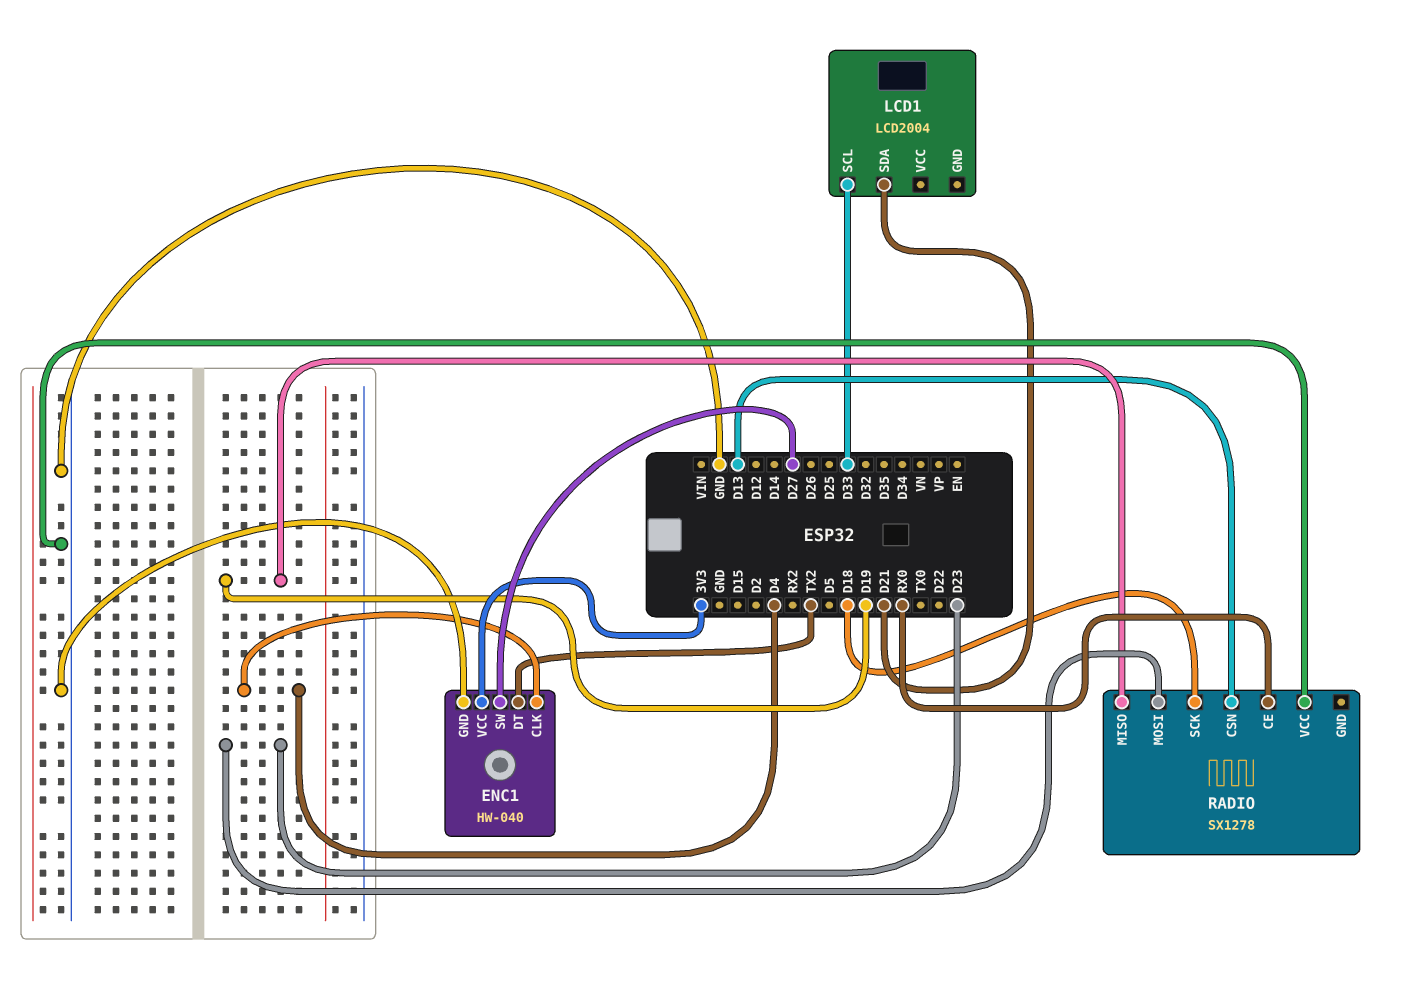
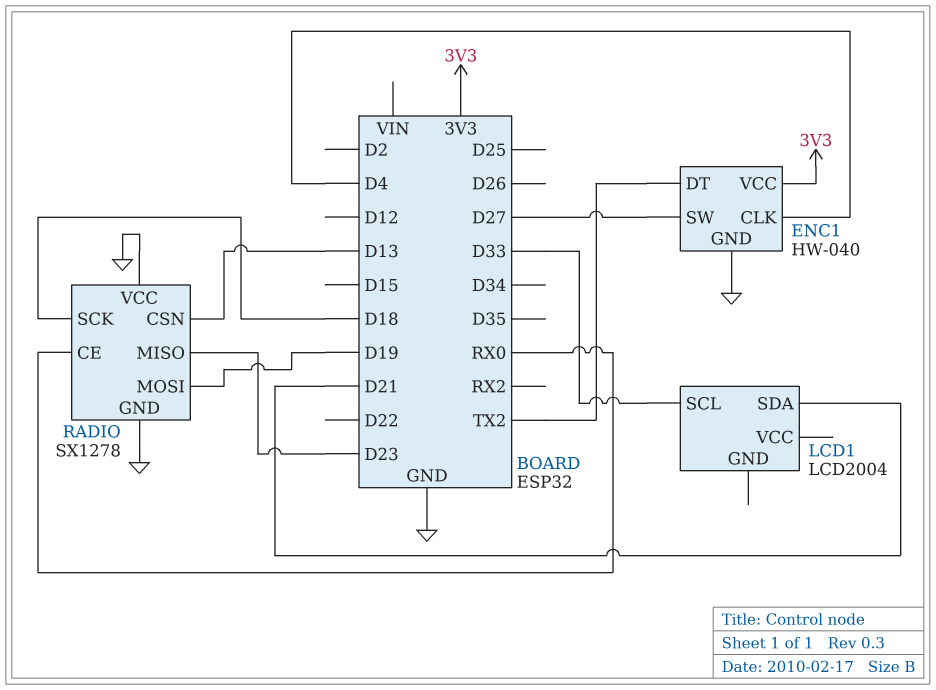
RADIO pin GND: none -> GND
RADIO pin MISO: D19 -> D23
RADIO pin MOSI: D23 -> D19

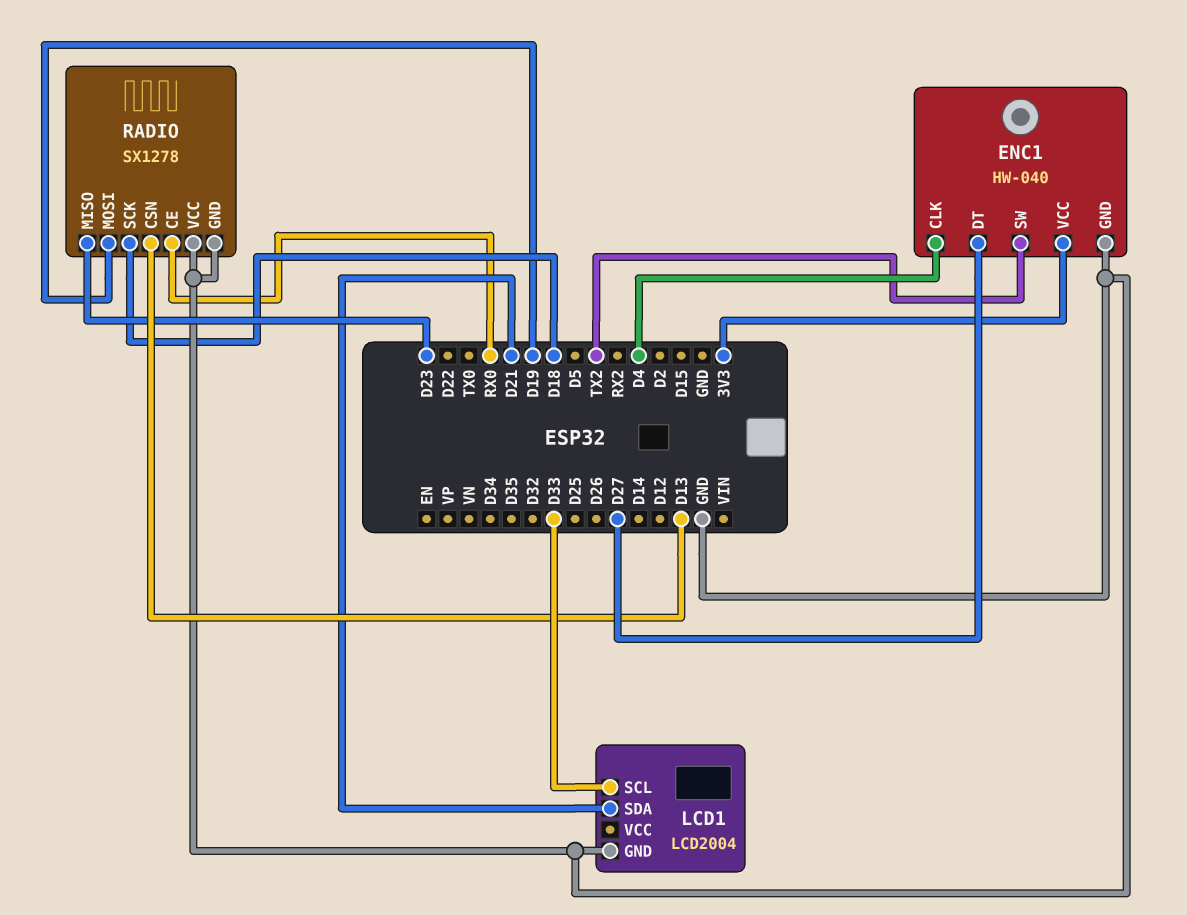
ENC1 pin DT: TX2 -> D27
ENC1 pin SW: D27 -> TX2
LCD1 pin GND: none -> GND

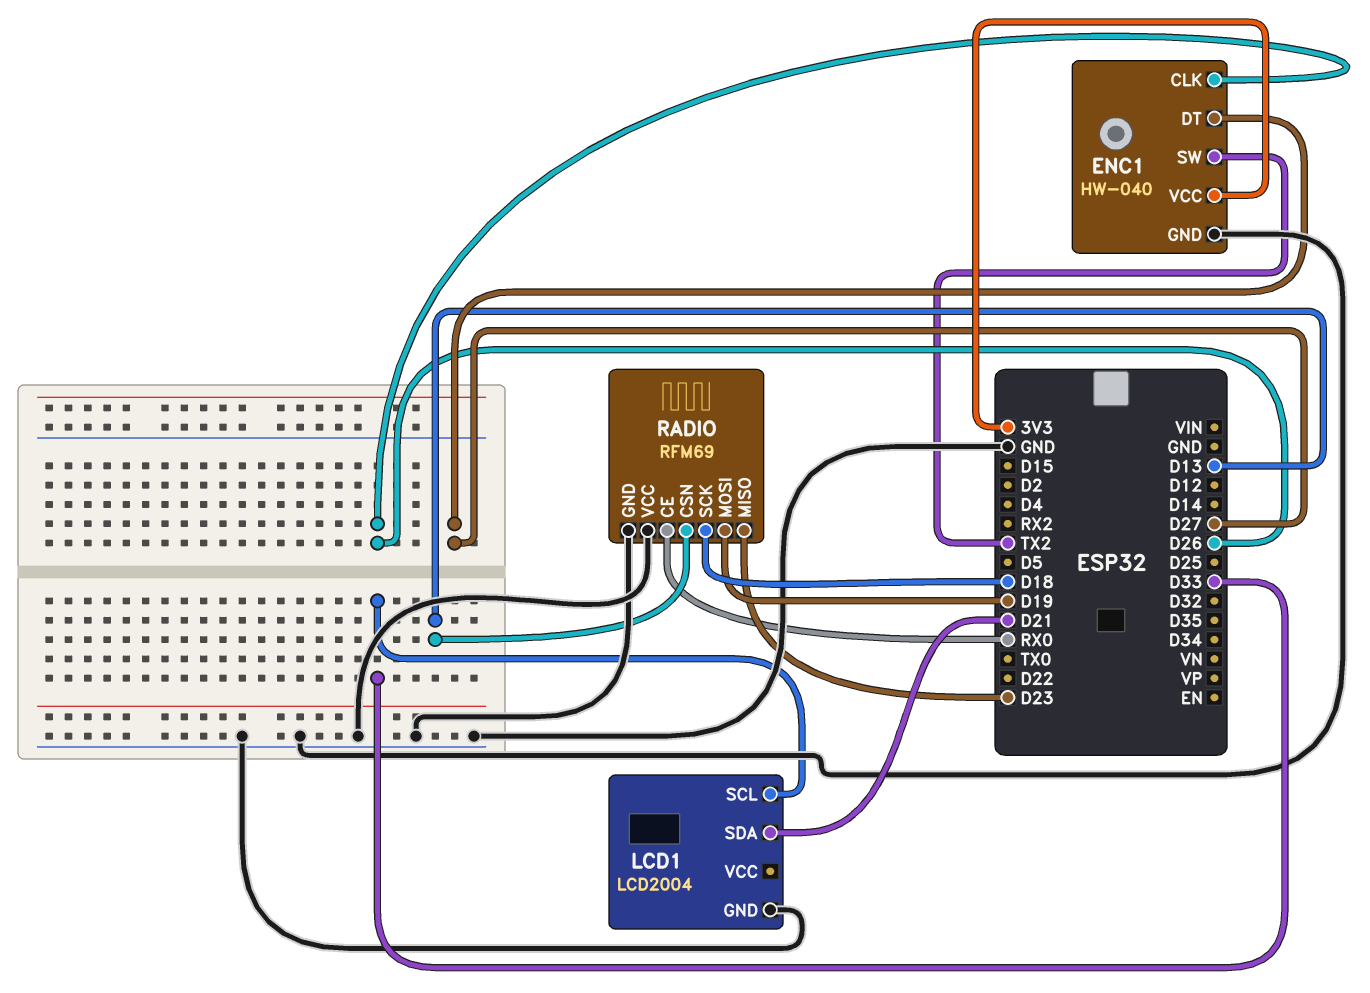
ENC1 pin CLK: D4 -> D26
RADIO: SX1278 -> RFM69

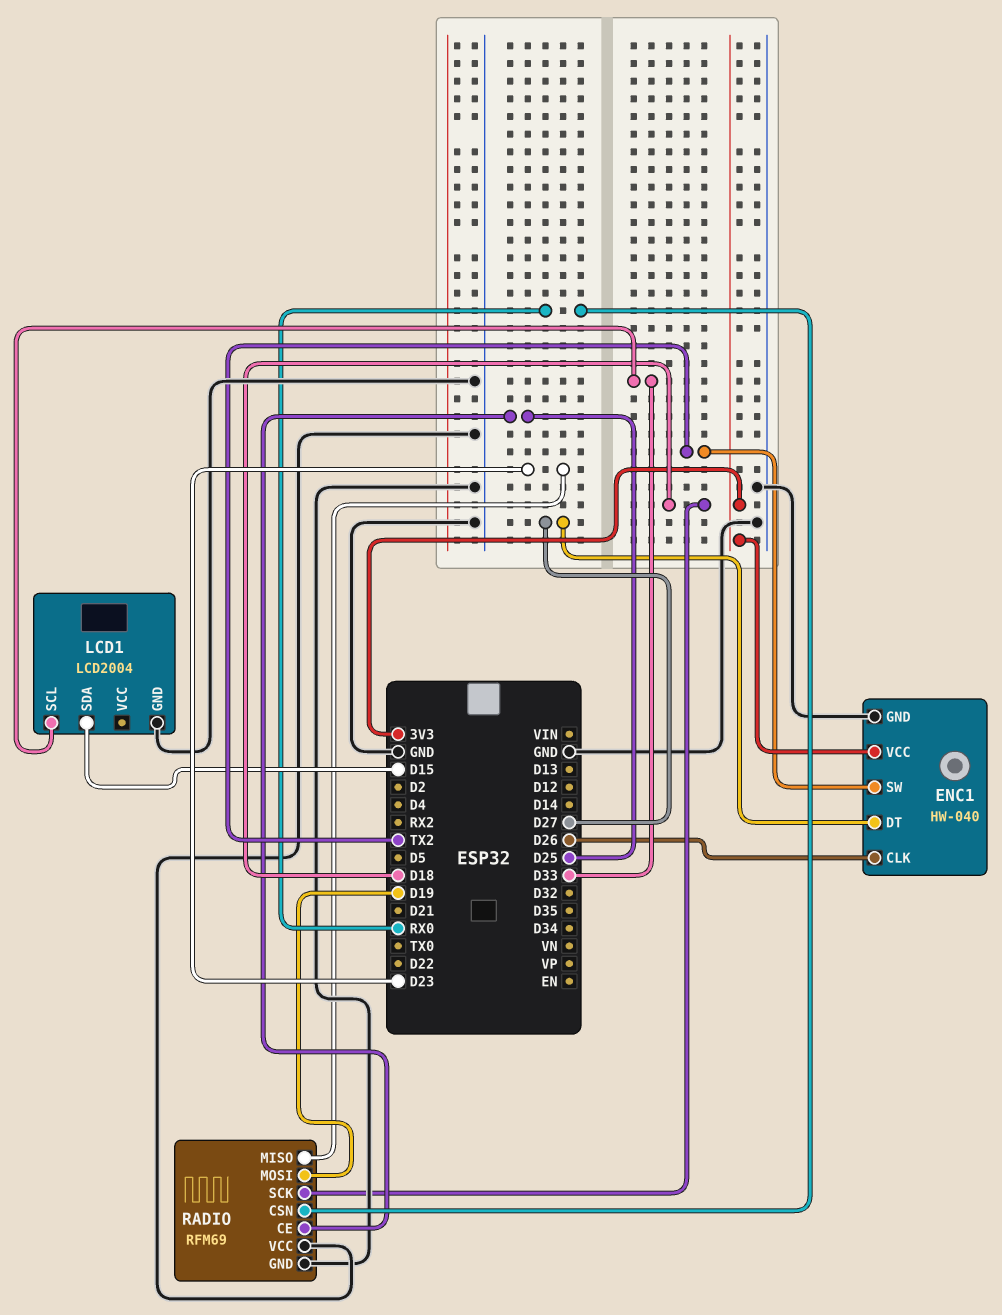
LCD1 pin SDA: D21 -> D15
RADIO pin CE: RX0 -> D25
RADIO pin CSN: D13 -> RX0

